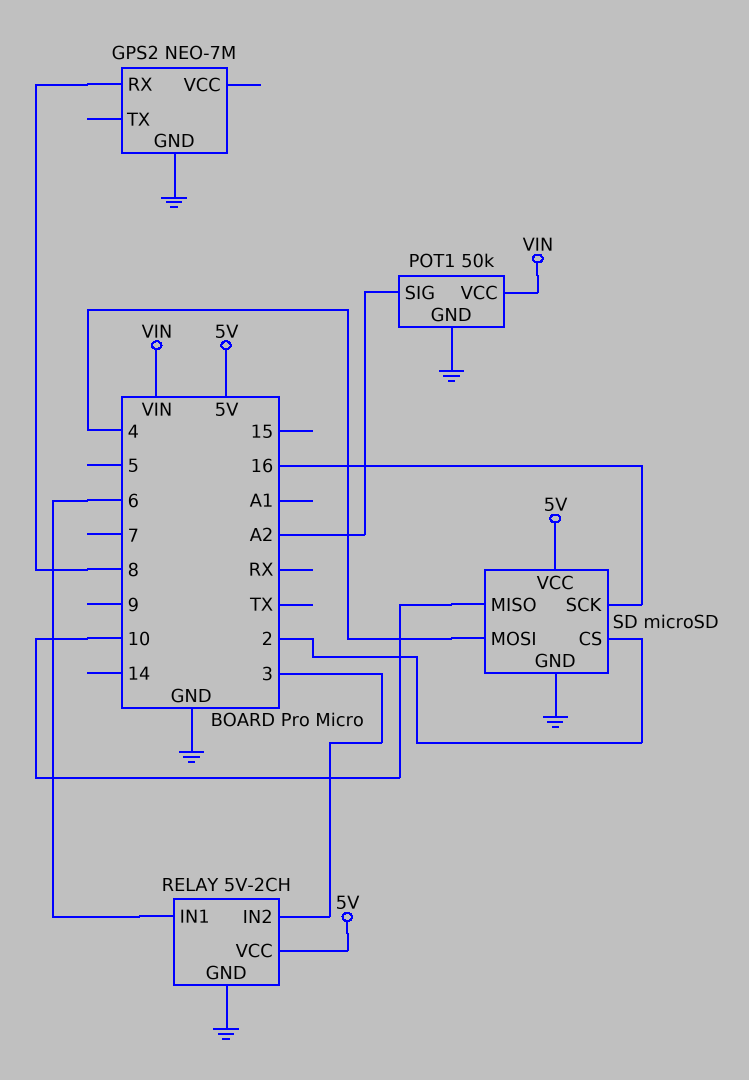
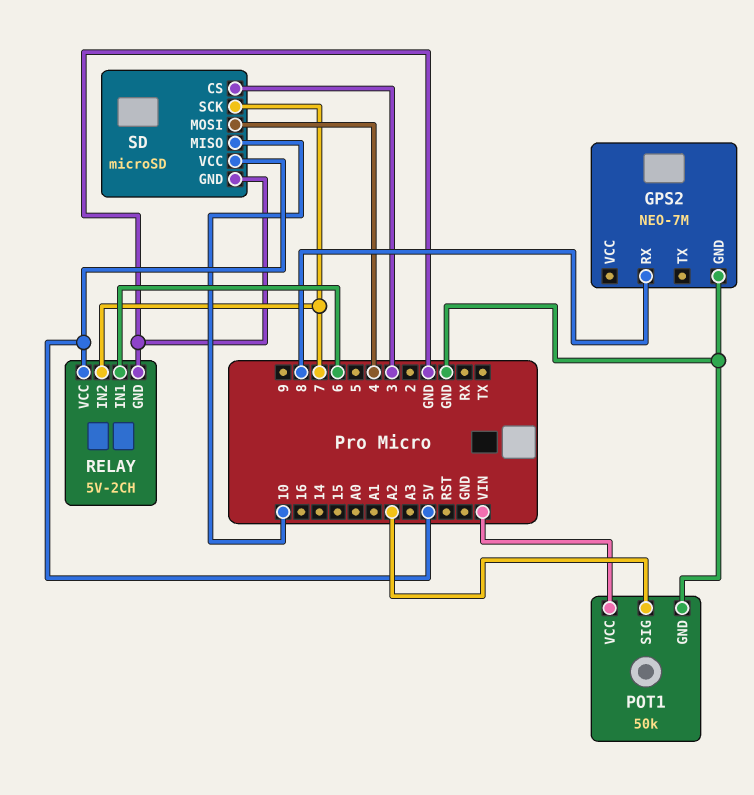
RELAY pin IN2: 3 -> 7
SD pin CS: 2 -> 3
SD pin SCK: 16 -> 7

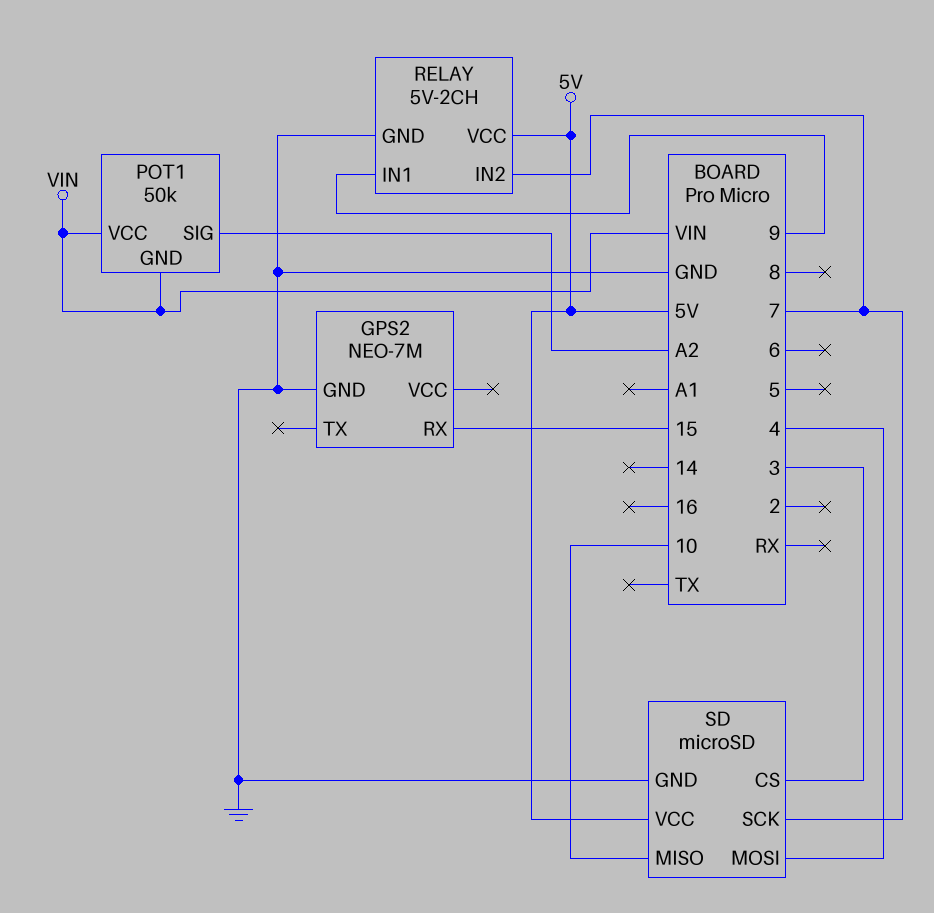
GPS2 pin RX: 8 -> 15
POT1 pin GND: GND -> VIN
RELAY pin IN1: 6 -> 9

